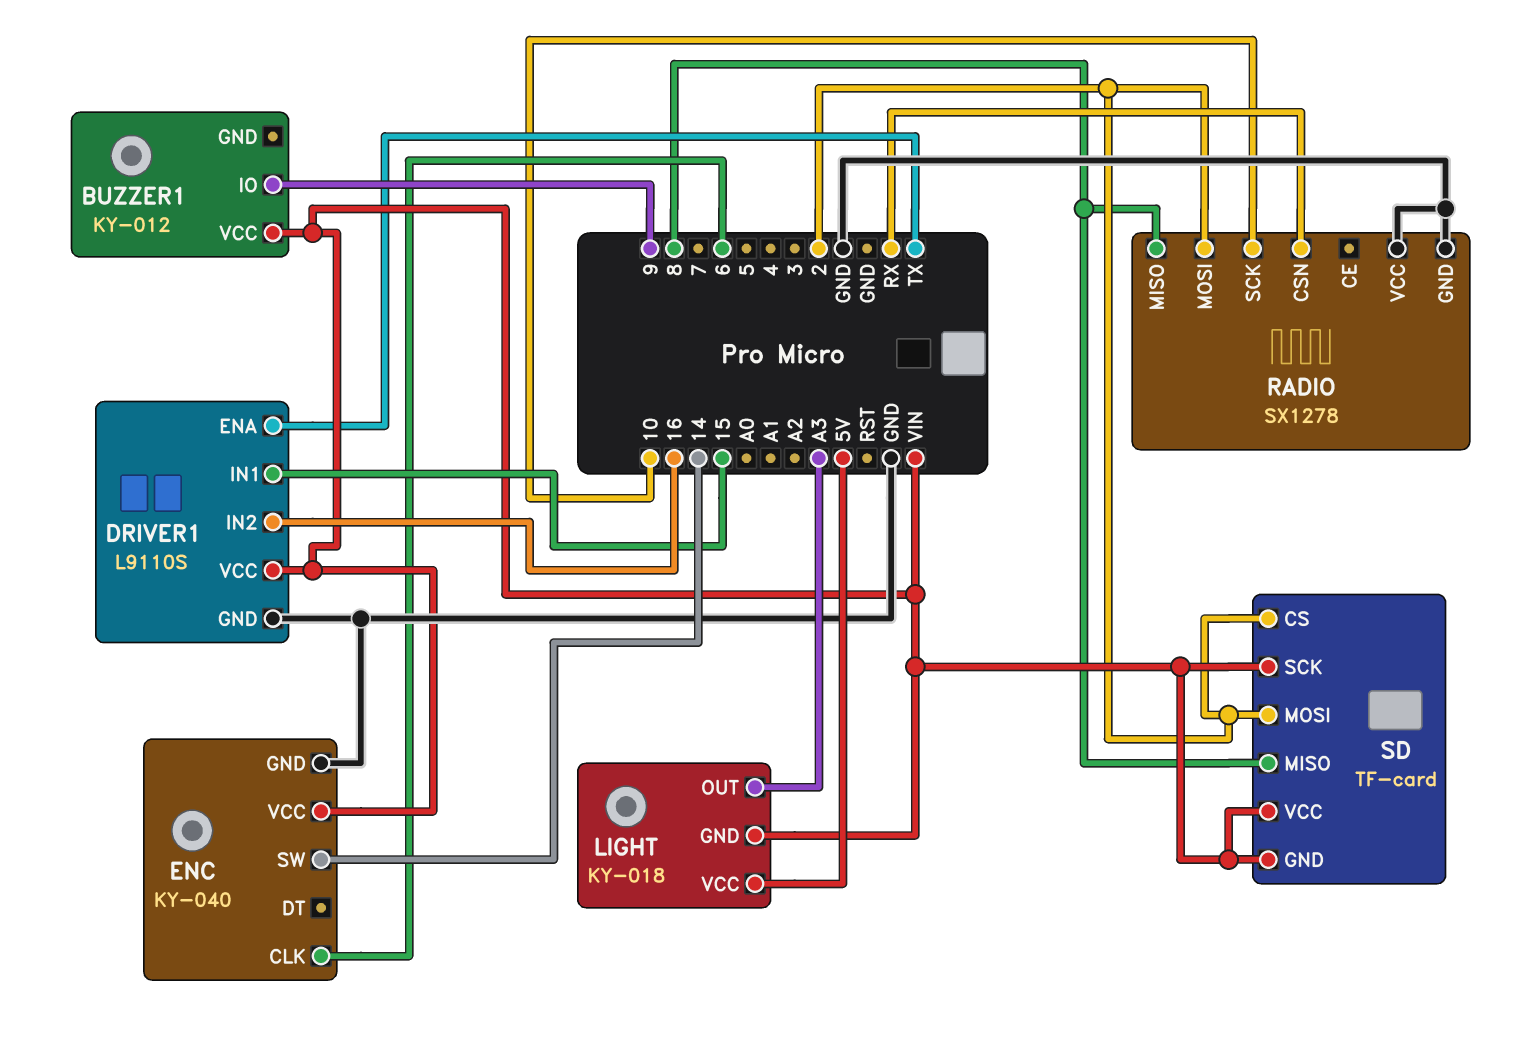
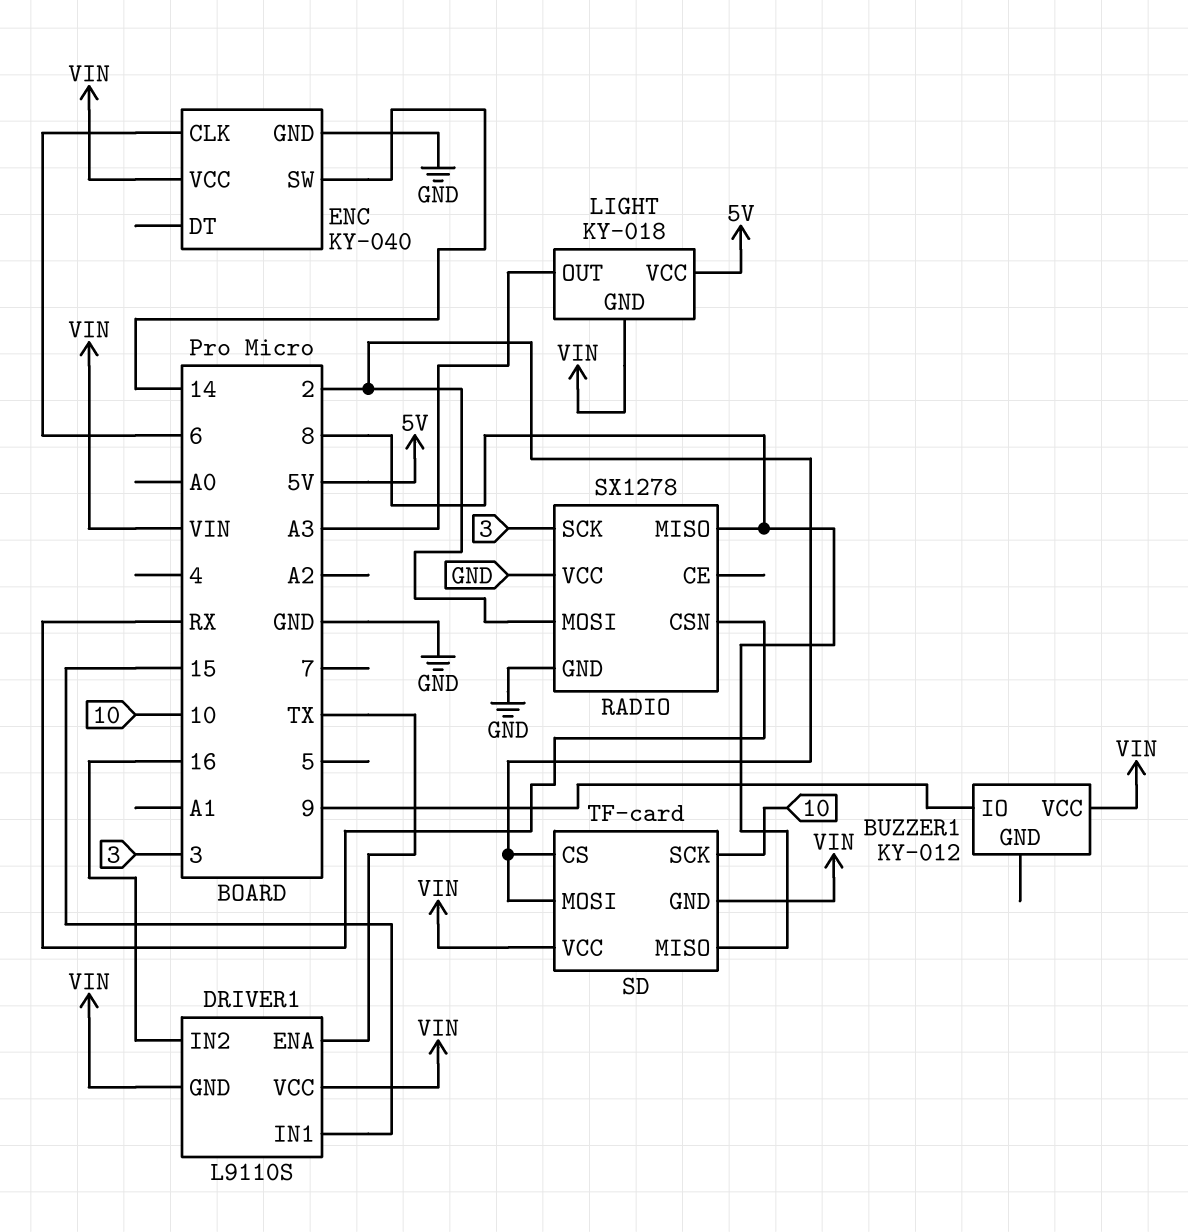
DRIVER1 pin GND: GND -> VIN
RADIO pin SCK: 10 -> 3
SD pin SCK: VIN -> 10

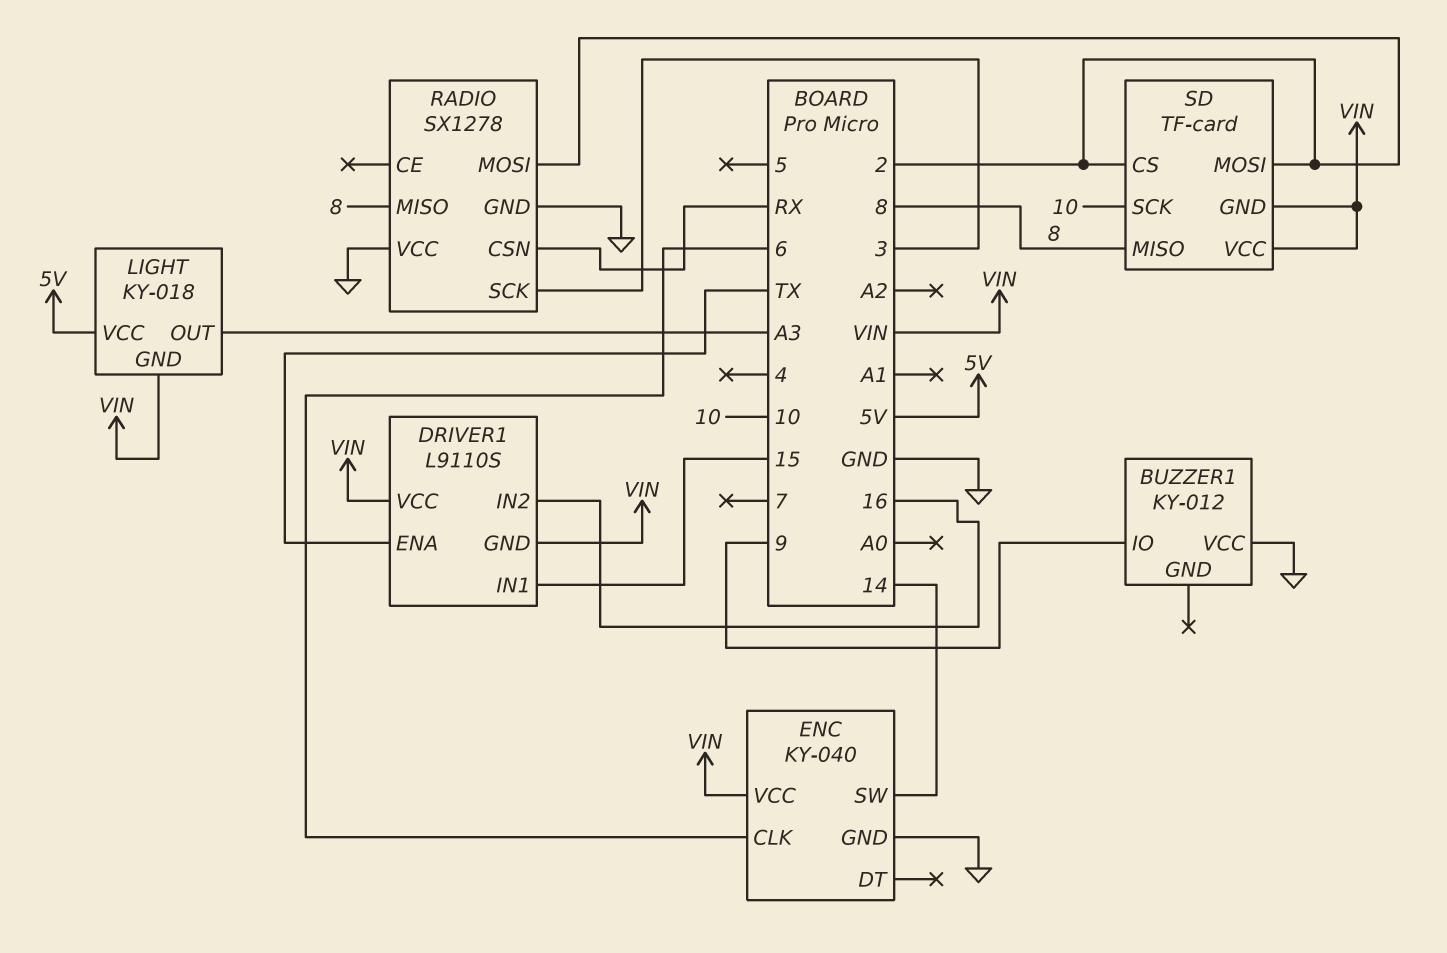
BUZZER1 pin VCC: VIN -> GND

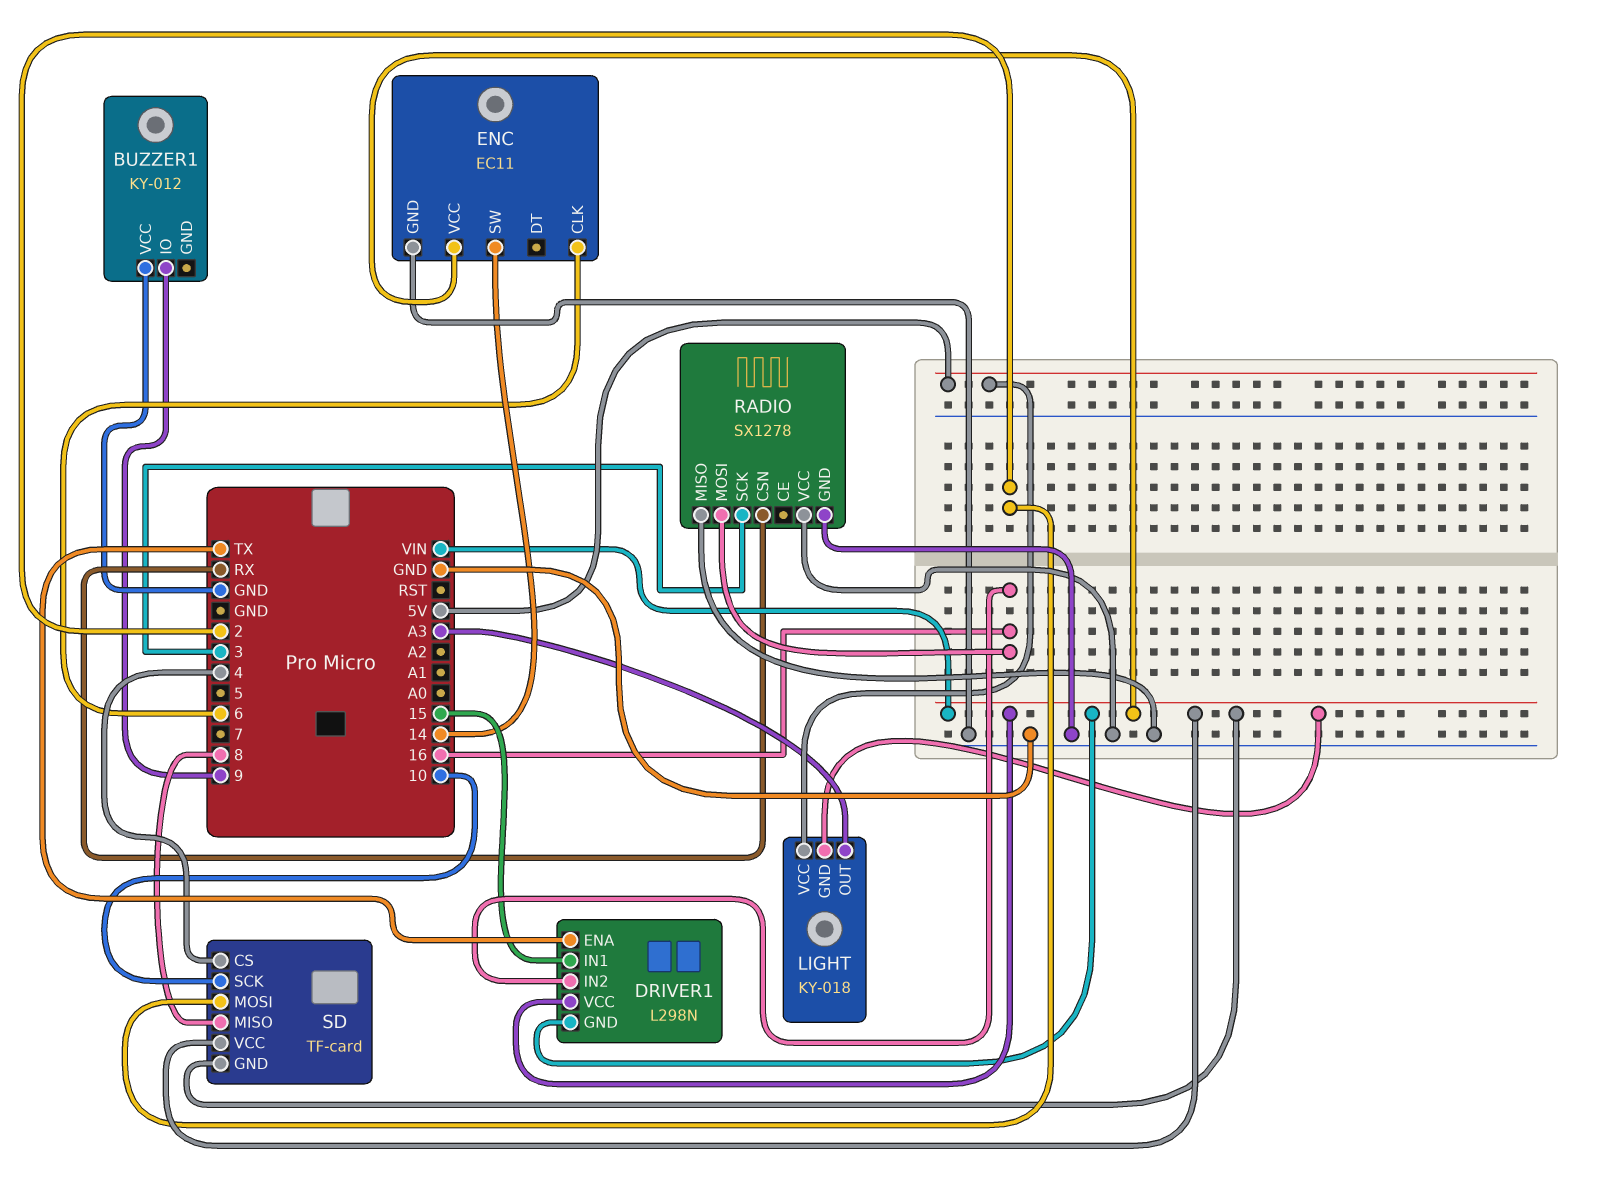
DRIVER1: L9110S -> L298N
ENC: KY-040 -> EC11
RADIO pin MISO: 8 -> GND
RADIO pin MOSI: 2 -> 16
SD pin CS: 2 -> 4

